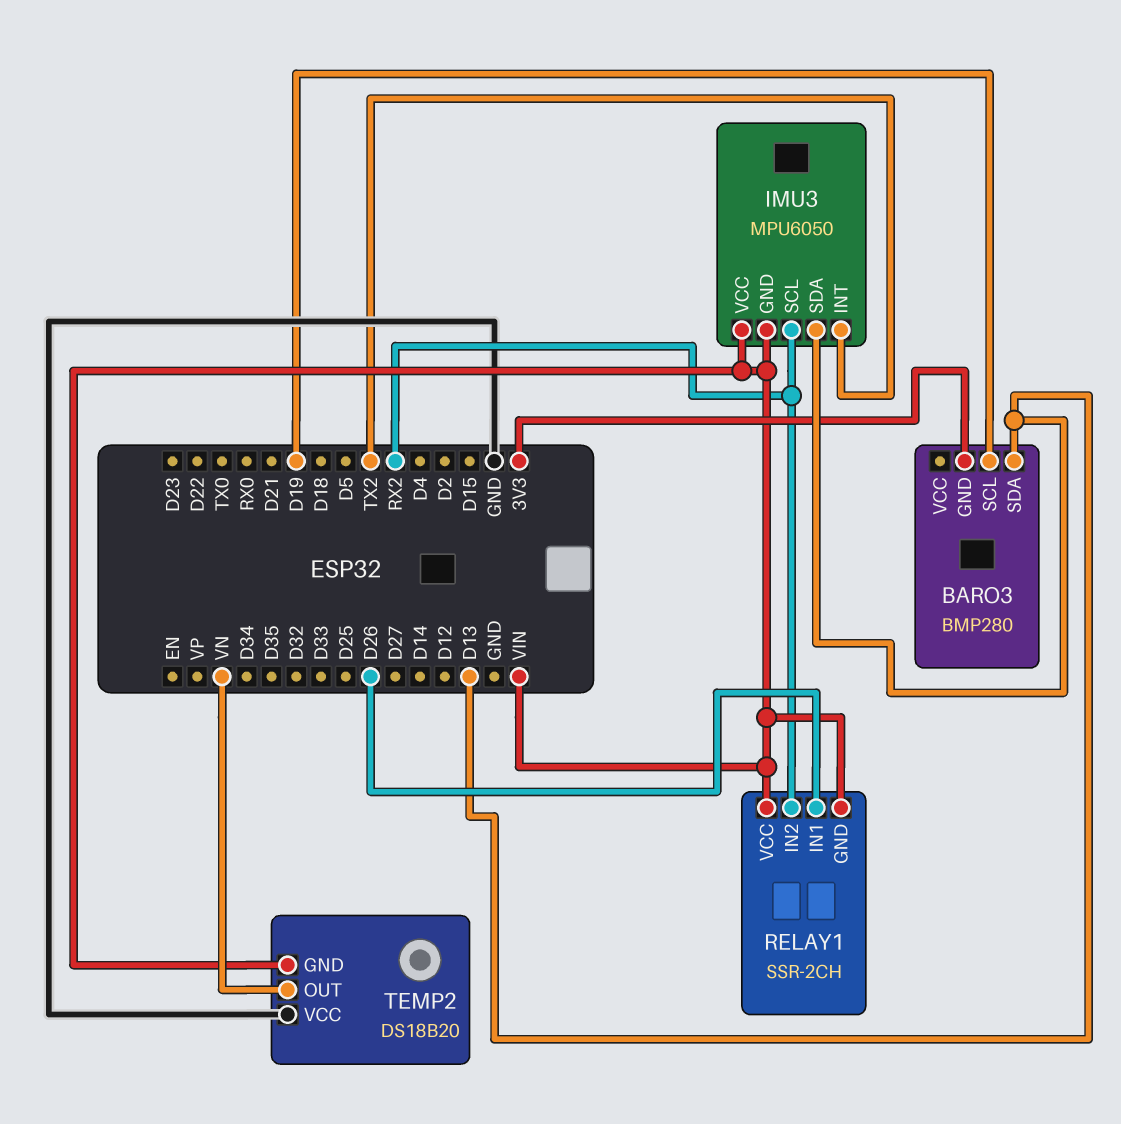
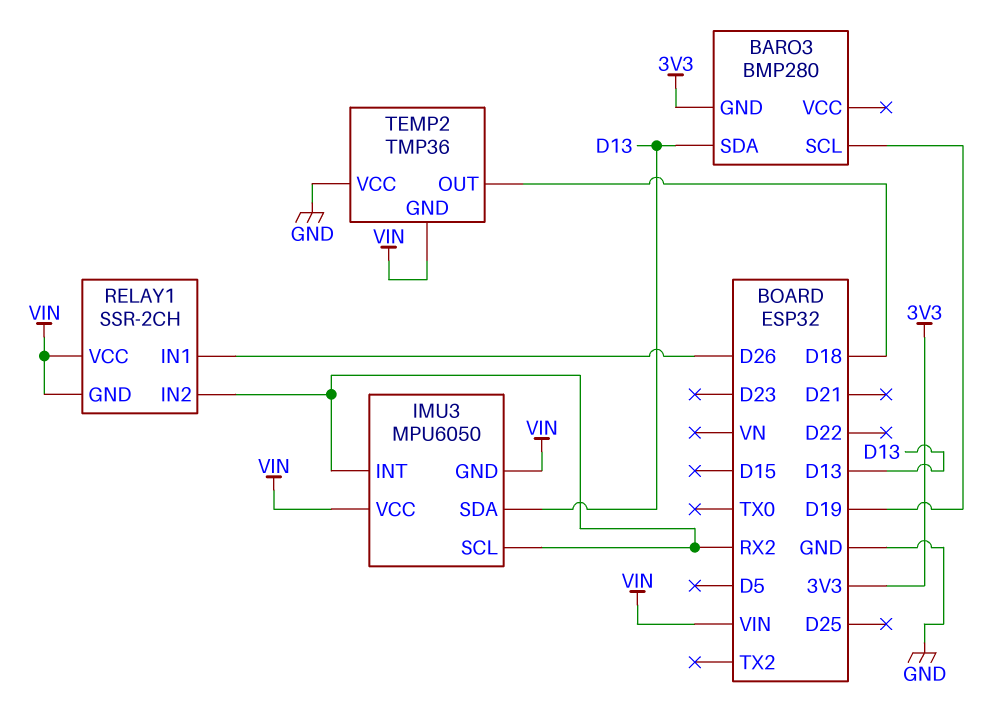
IMU3 pin INT: TX2 -> RX2
TEMP2: DS18B20 -> TMP36
TEMP2 pin OUT: VN -> D18

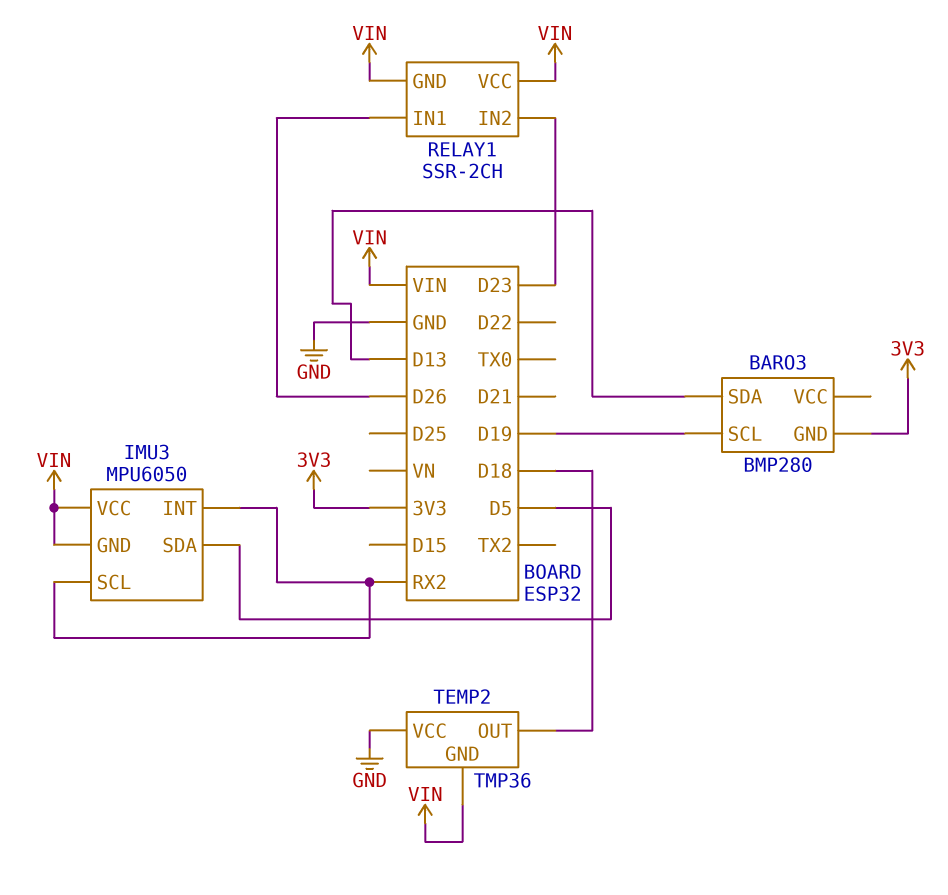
IMU3 pin SDA: D13 -> D5
RELAY1 pin IN2: RX2 -> D23

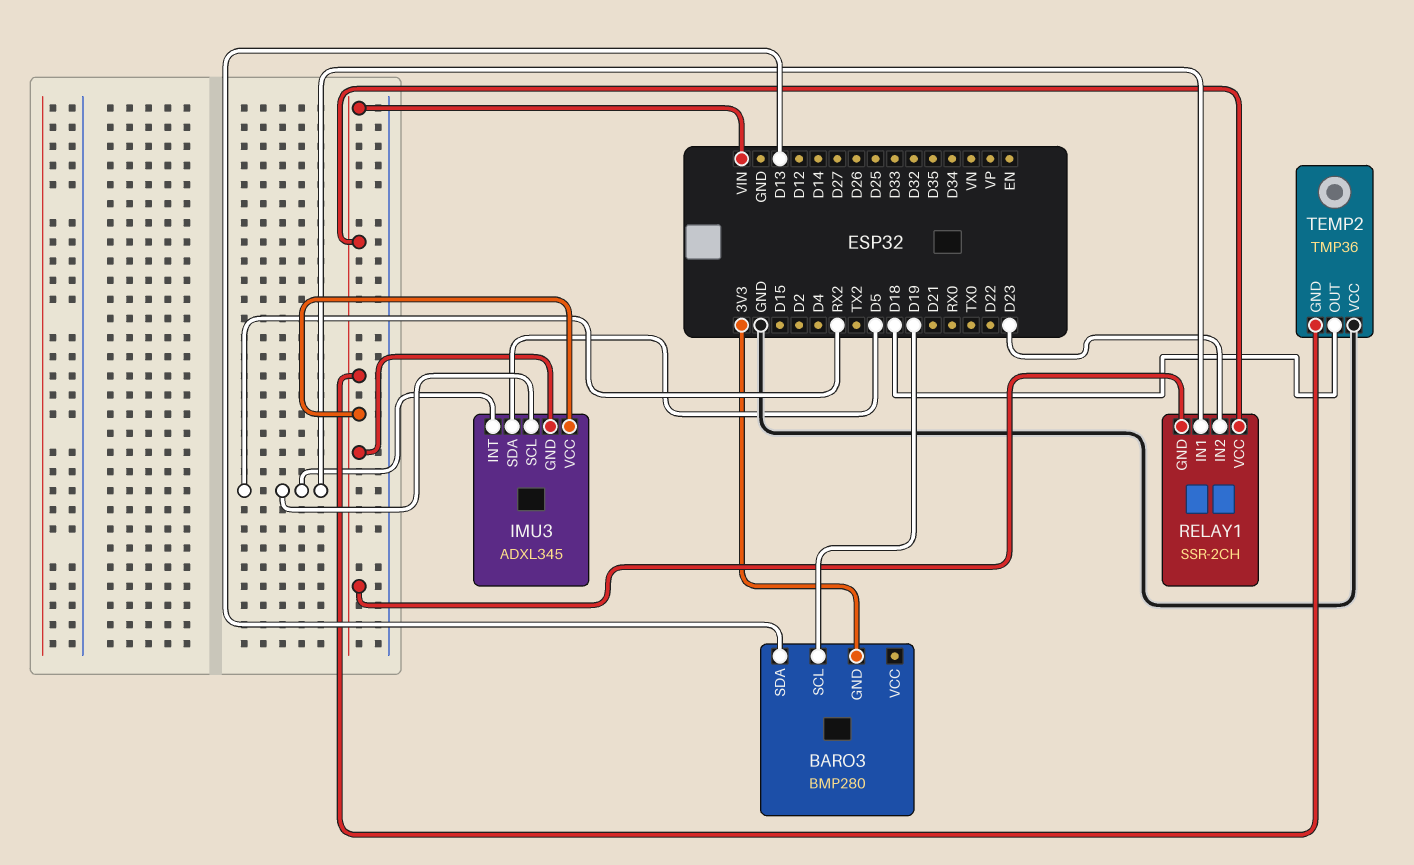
IMU3: MPU6050 -> ADXL345
RELAY1 pin IN1: D26 -> RX2

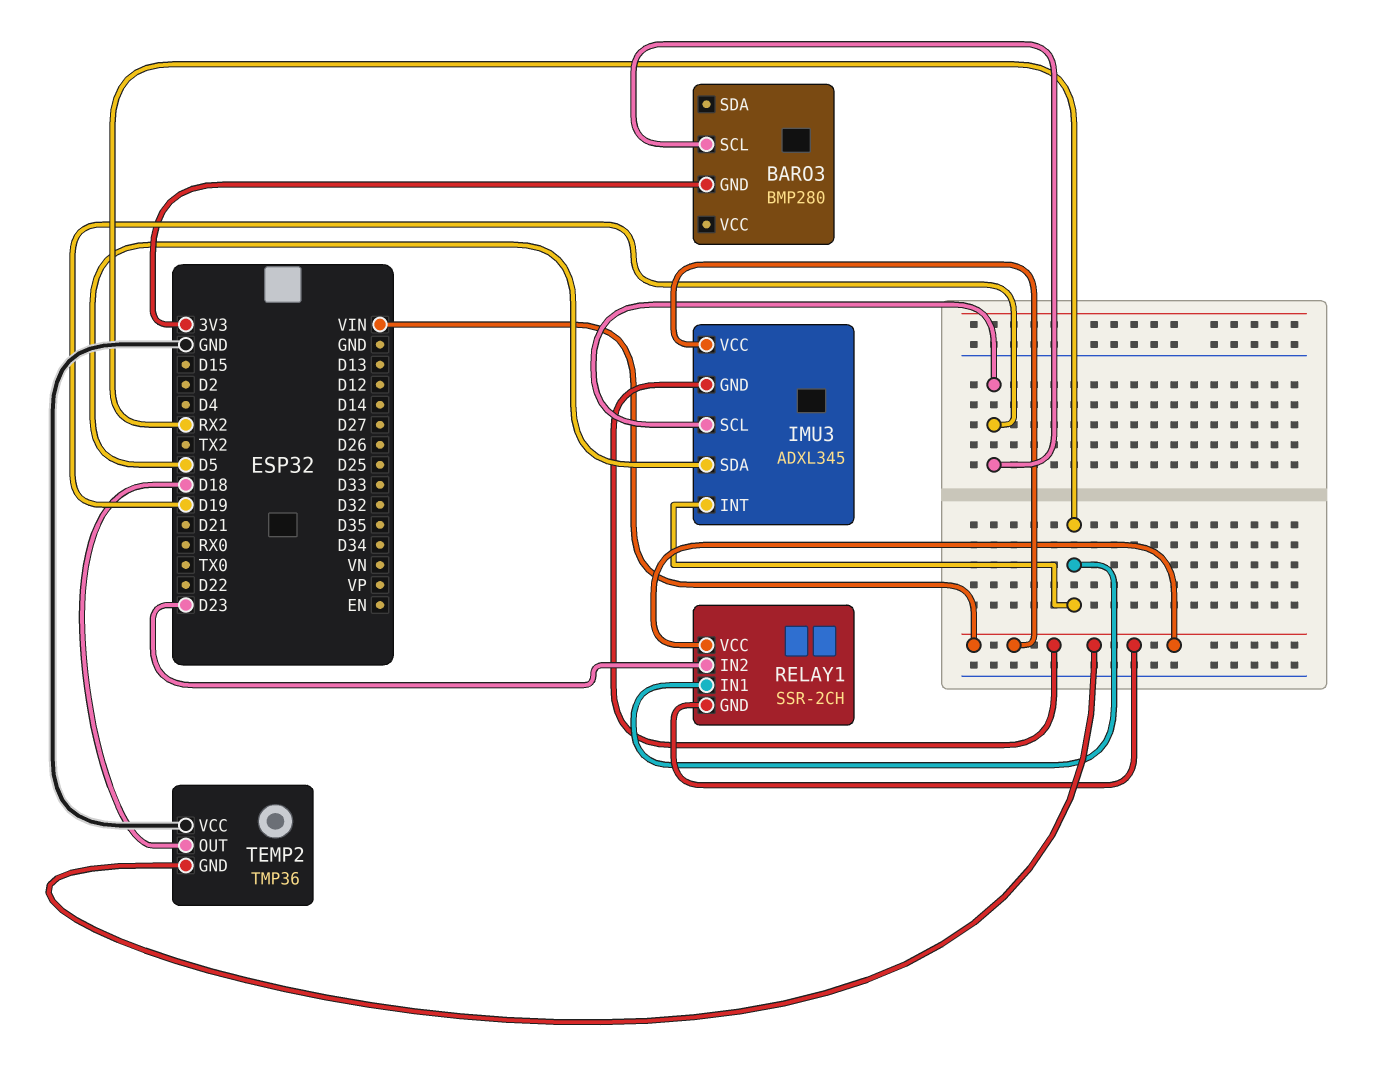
BARO3 pin SDA: D13 -> none
IMU3 pin SCL: RX2 -> D19

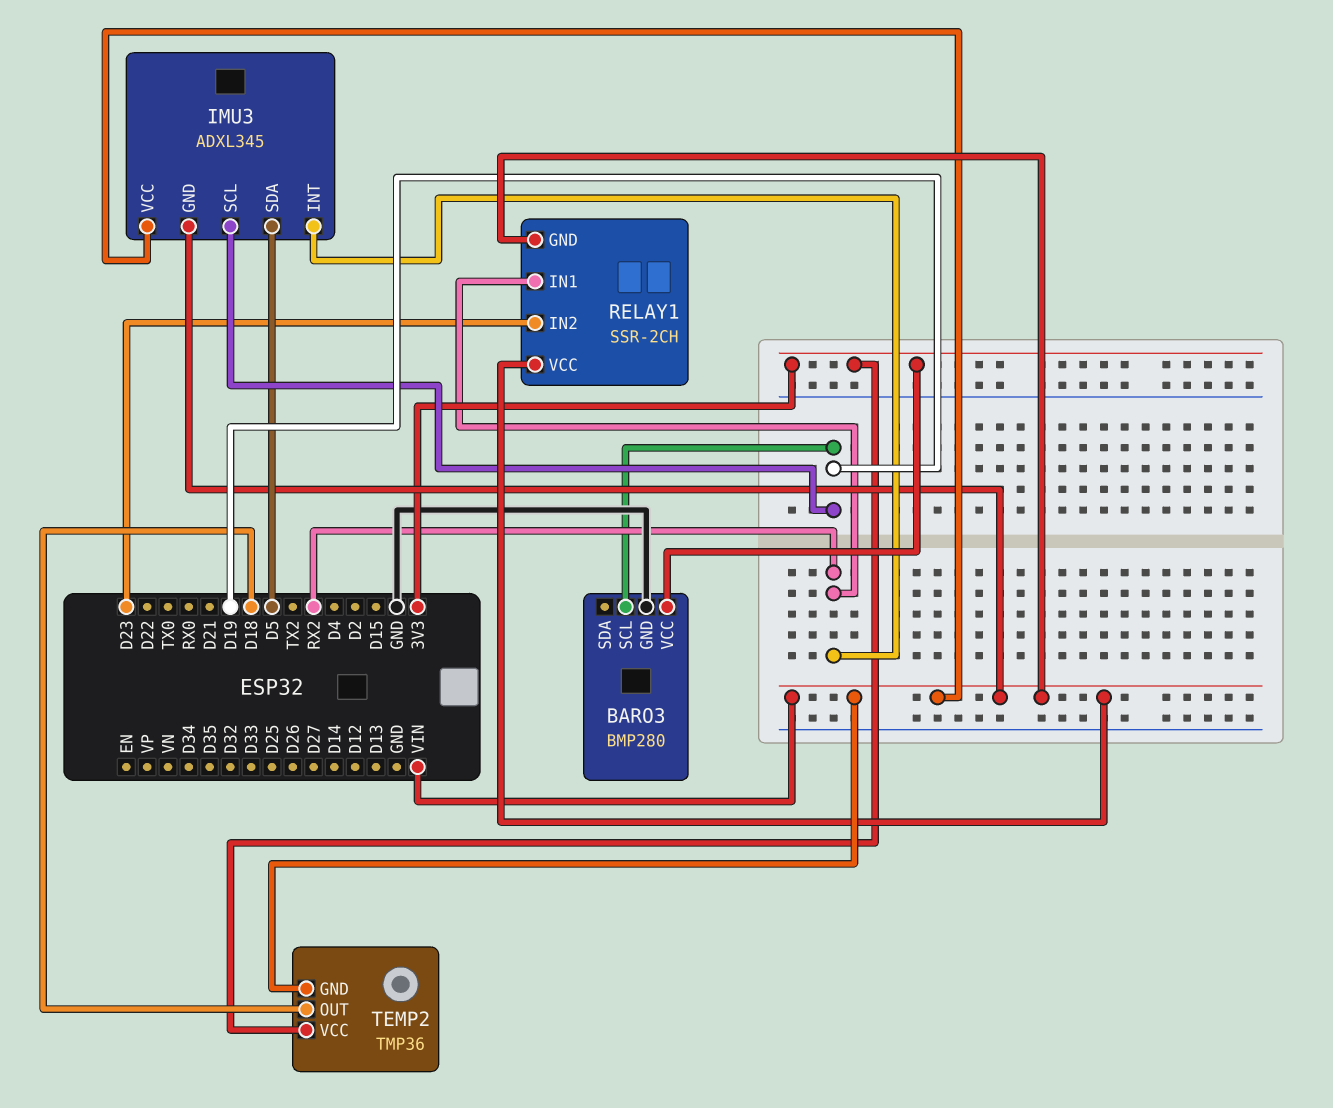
BARO3 pin GND: 3V3 -> GND
BARO3 pin VCC: none -> 3V3
TEMP2 pin VCC: GND -> 3V3

